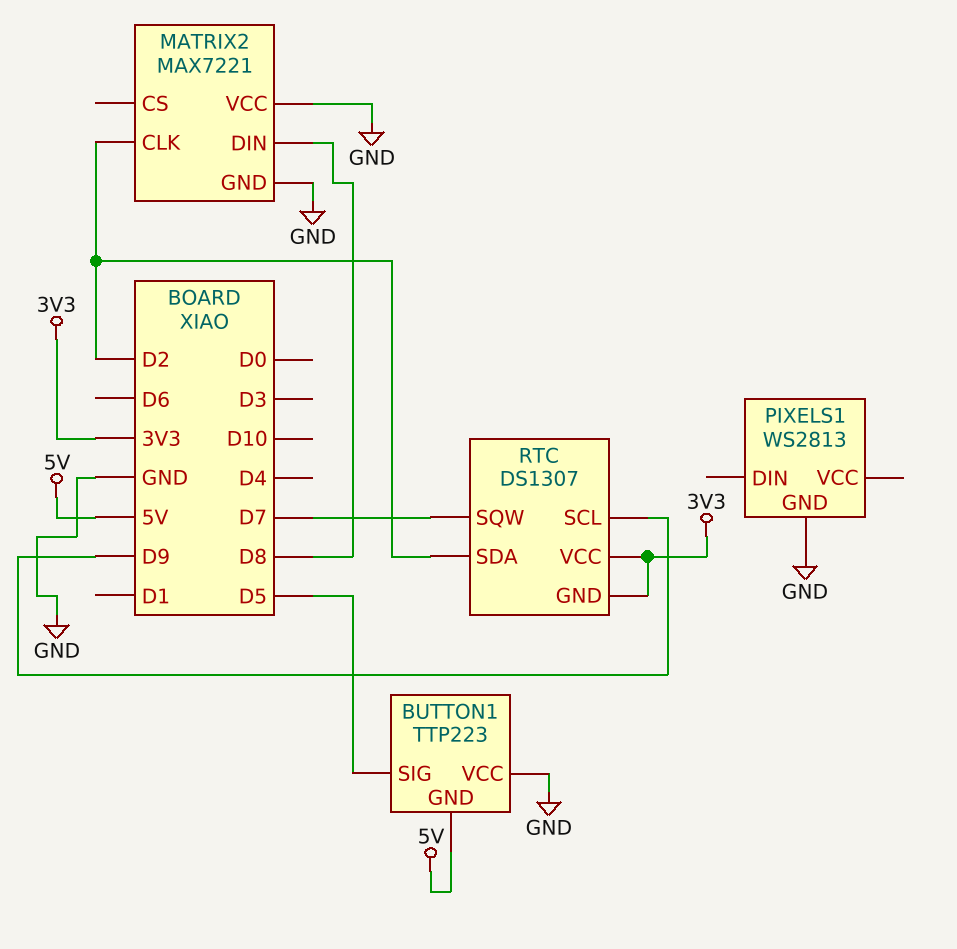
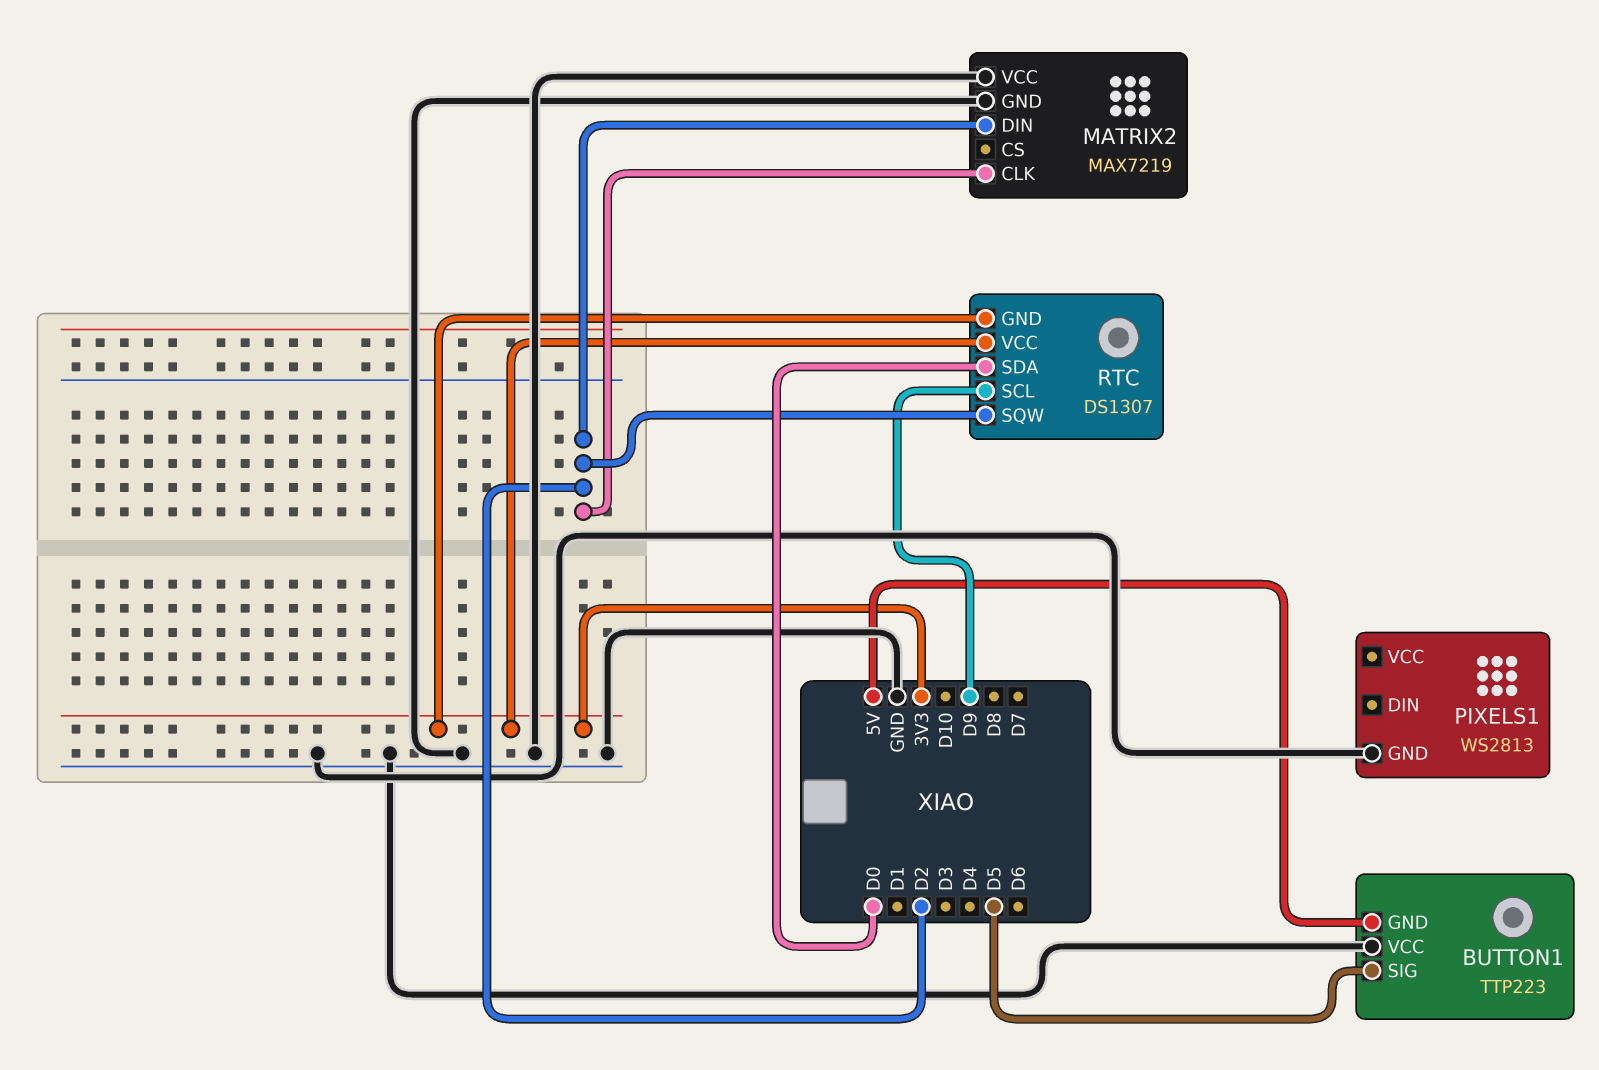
MATRIX2: MAX7221 -> MAX7219
MATRIX2 pin DIN: D8 -> D2
RTC pin SDA: D2 -> D0
RTC pin SQW: D7 -> D2

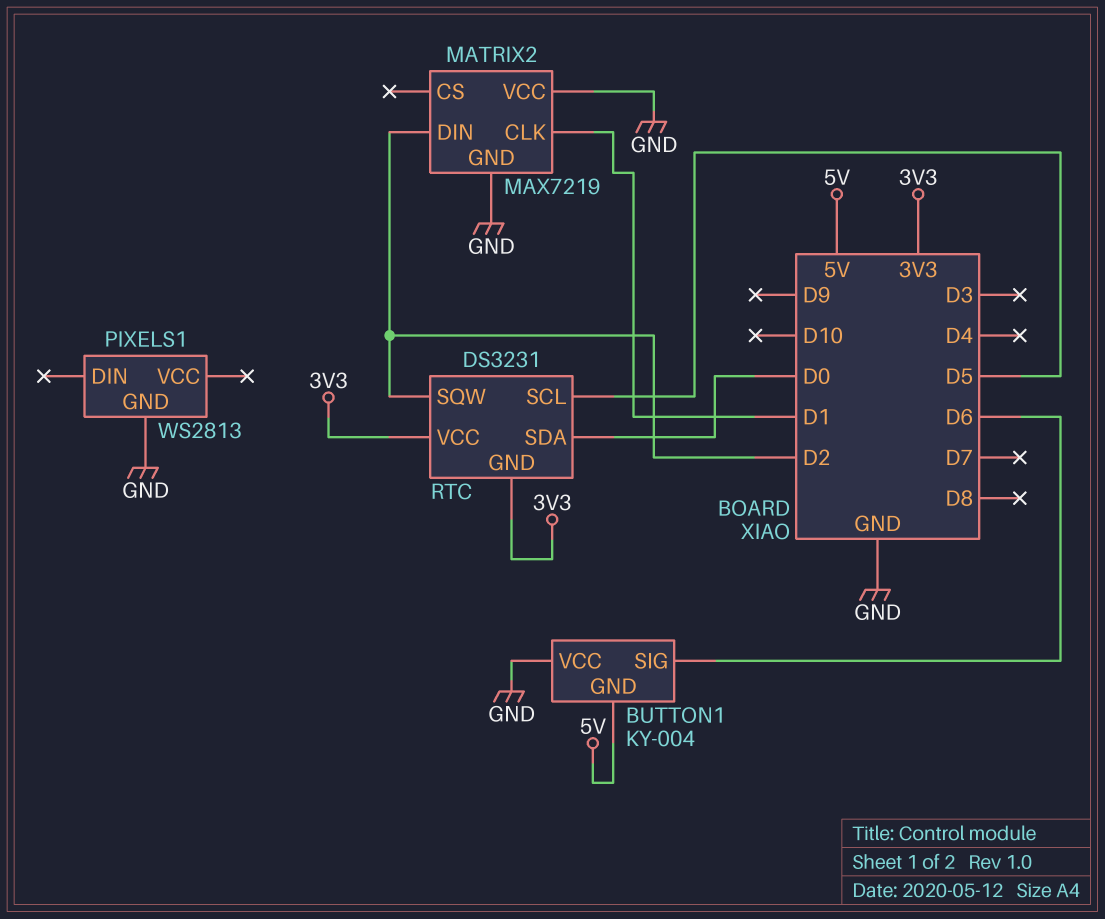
BUTTON1: TTP223 -> KY-004
BUTTON1 pin SIG: D5 -> D6
MATRIX2 pin CLK: D2 -> D1
RTC: DS1307 -> DS3231
RTC pin SCL: D9 -> D5

